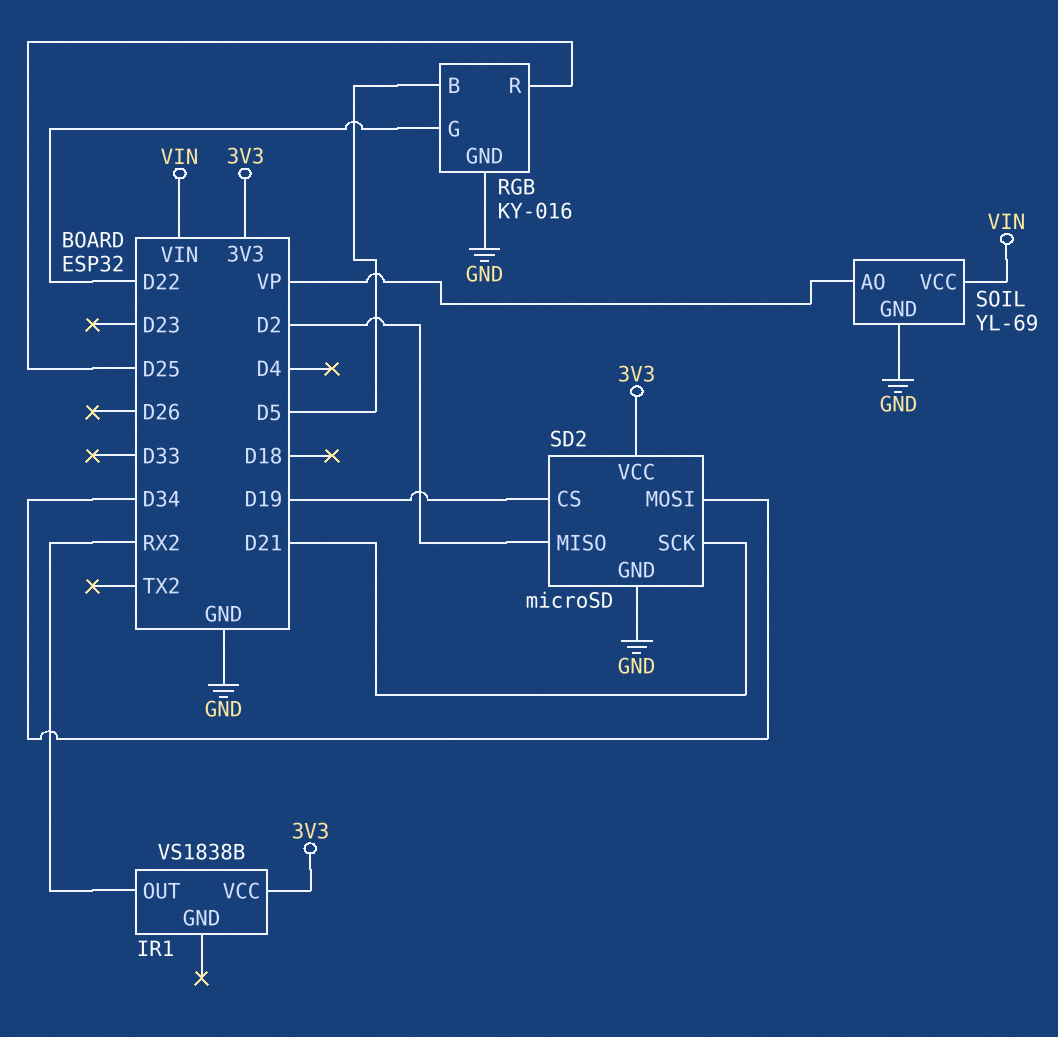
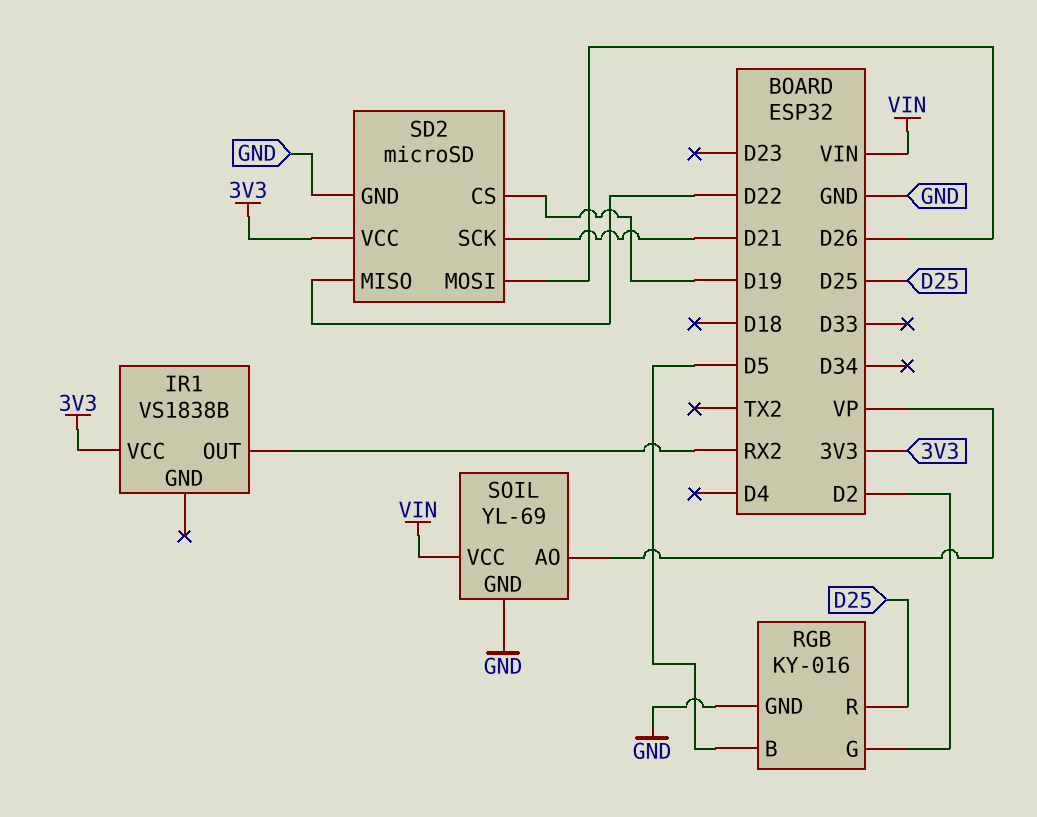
RGB pin G: D22 -> D2
SD2 pin MISO: D2 -> D22
SD2 pin MOSI: D34 -> D26

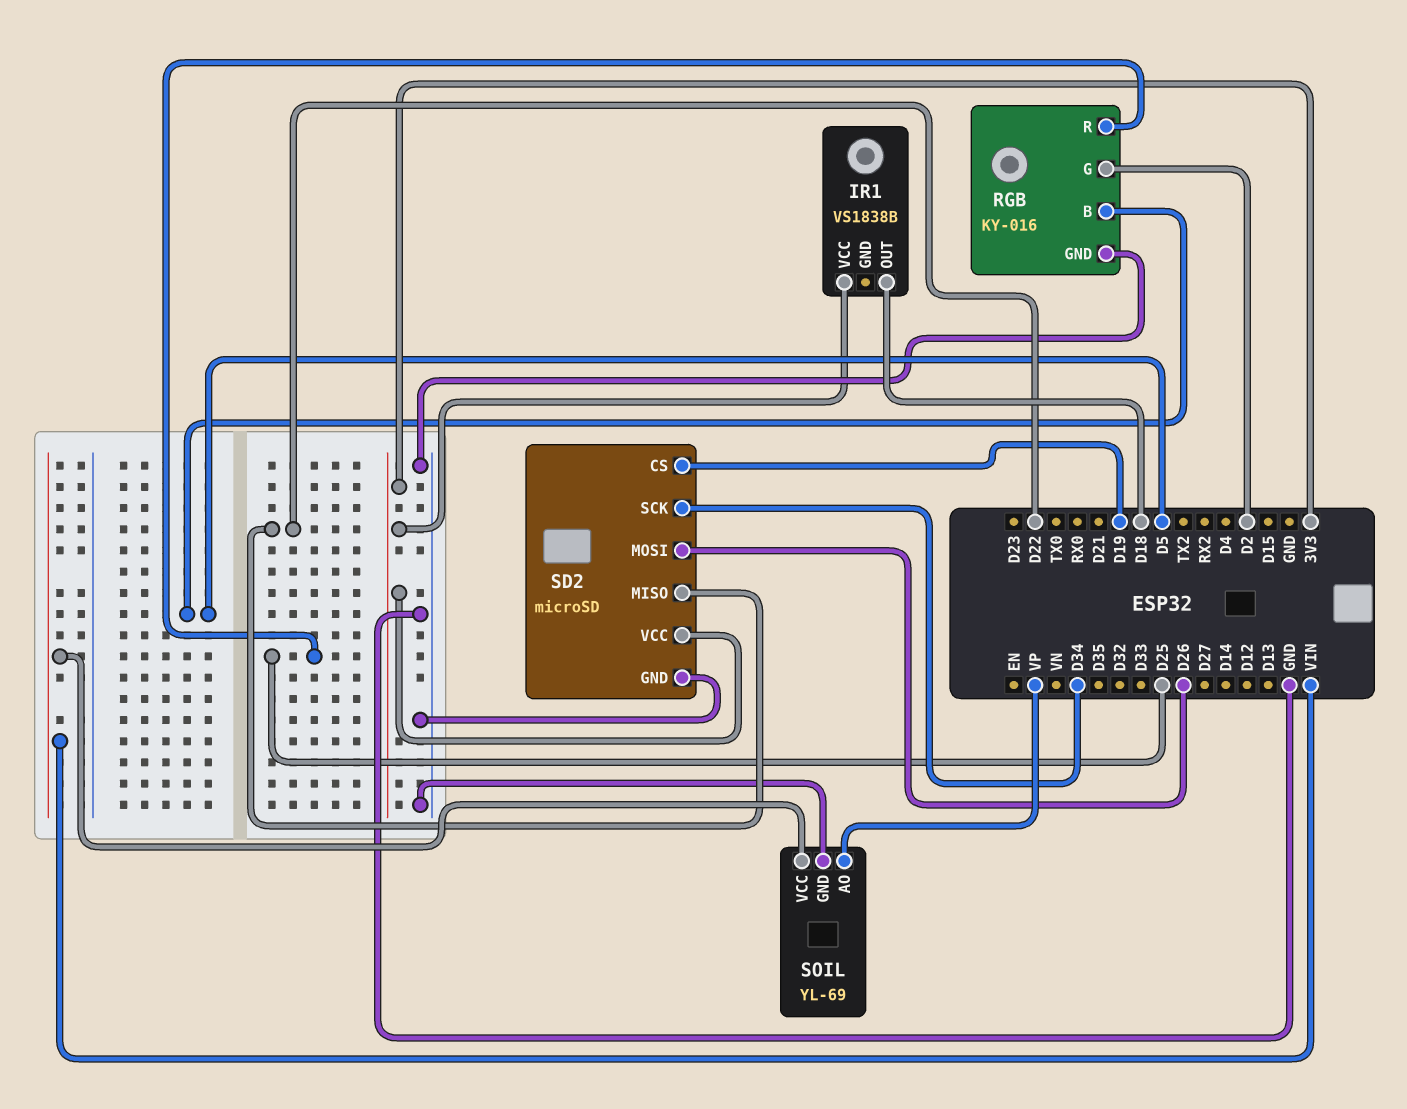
IR1 pin OUT: RX2 -> D18
SD2 pin SCK: D21 -> D34

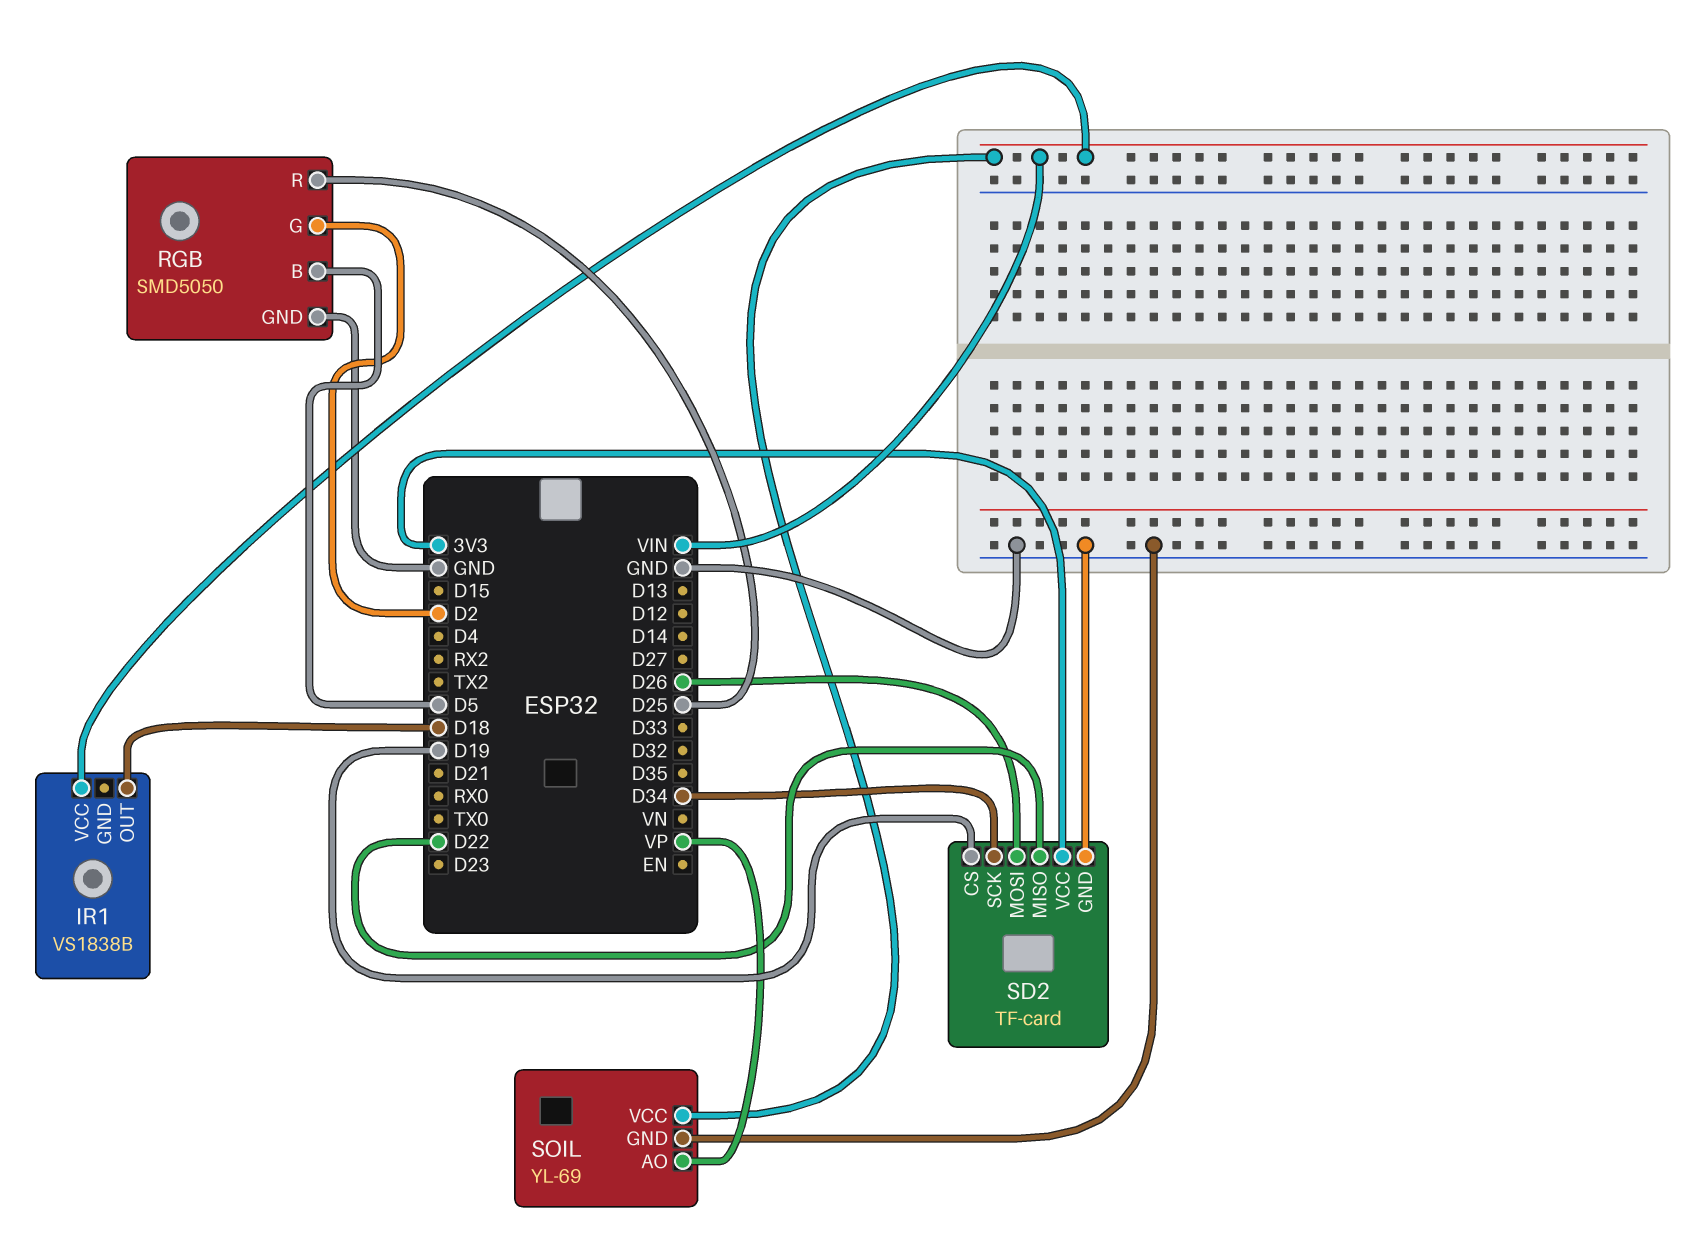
IR1 pin VCC: 3V3 -> VIN
RGB: KY-016 -> SMD5050
SD2: microSD -> TF-card

